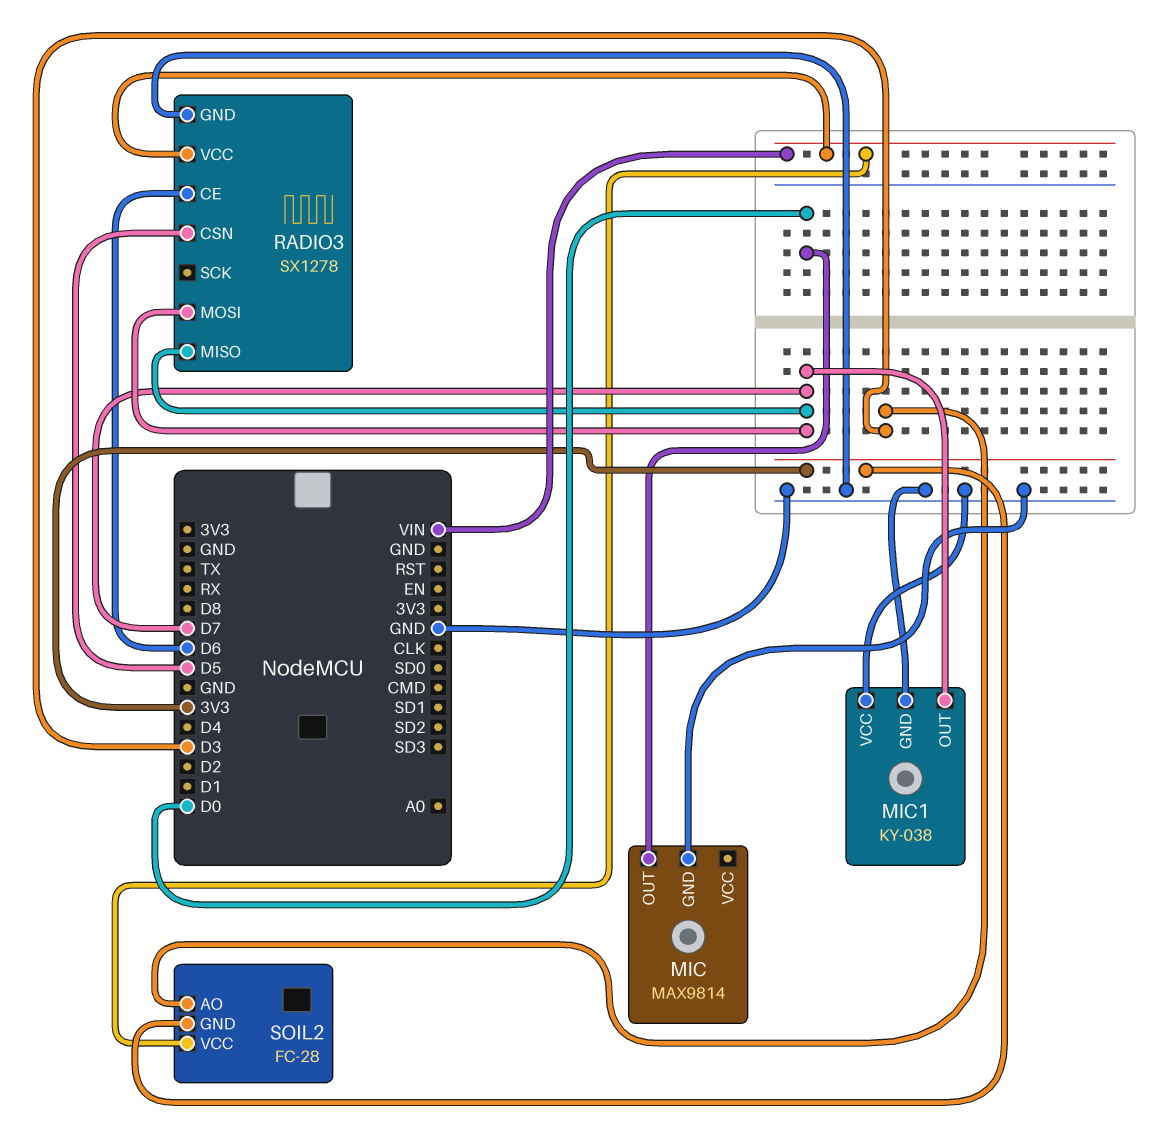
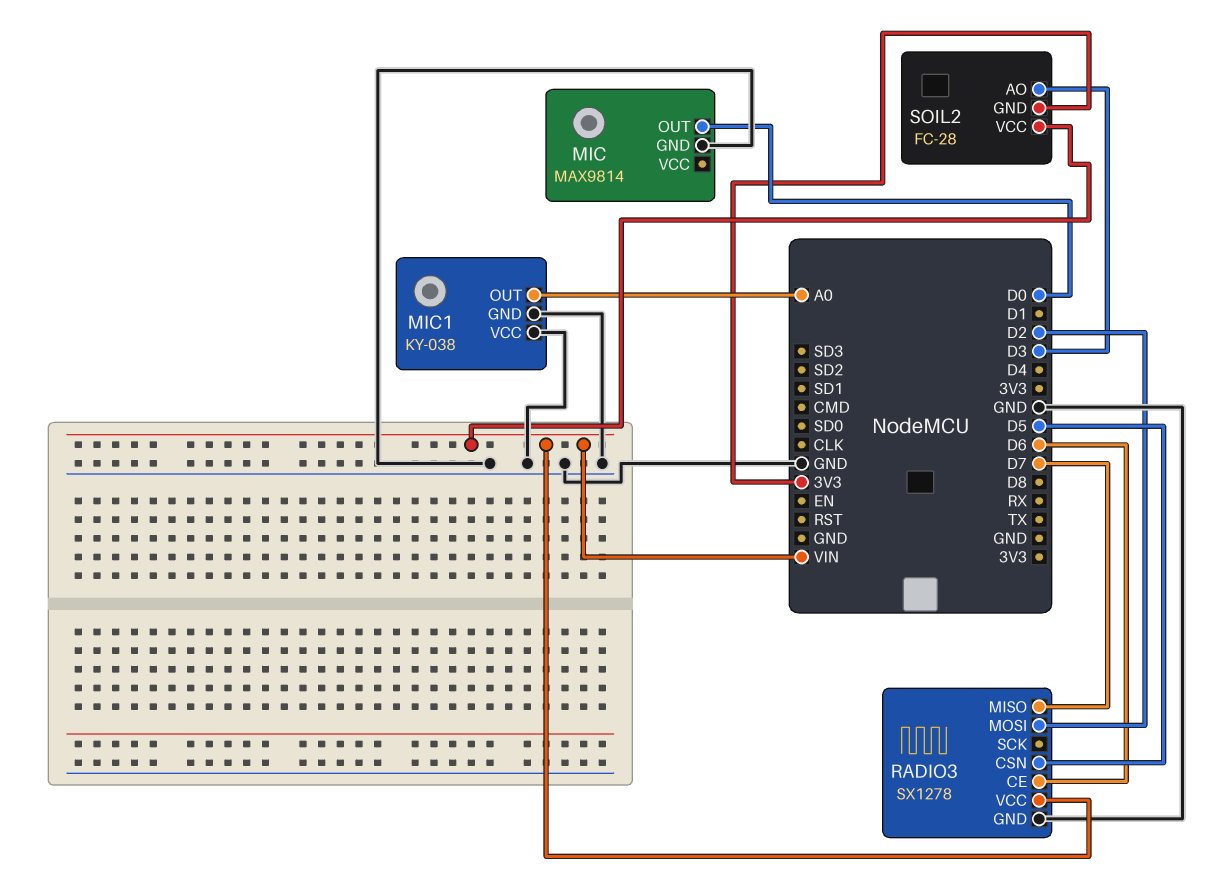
MIC1 pin OUT: D7 -> A0
RADIO3 pin MOSI: D7 -> D2

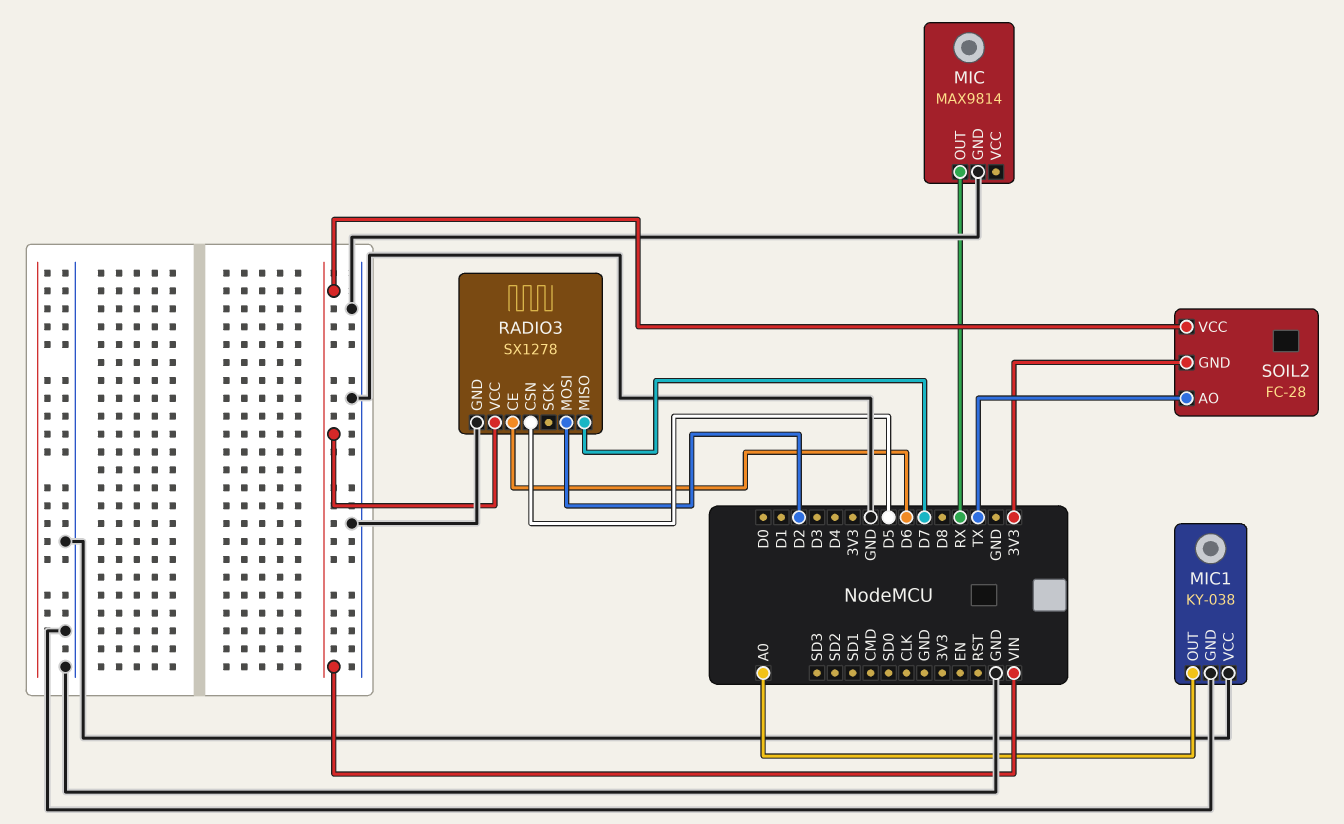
MIC pin OUT: D0 -> RX
SOIL2 pin AO: D3 -> TX

